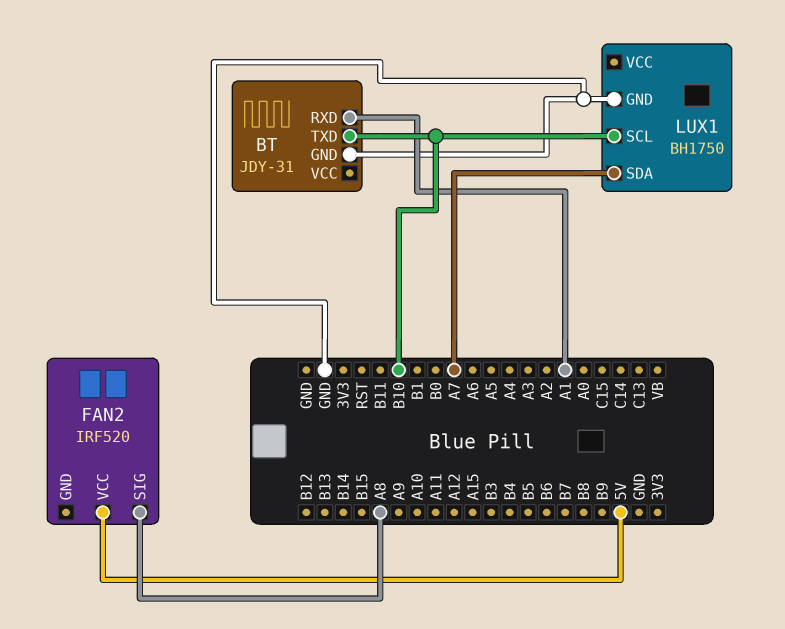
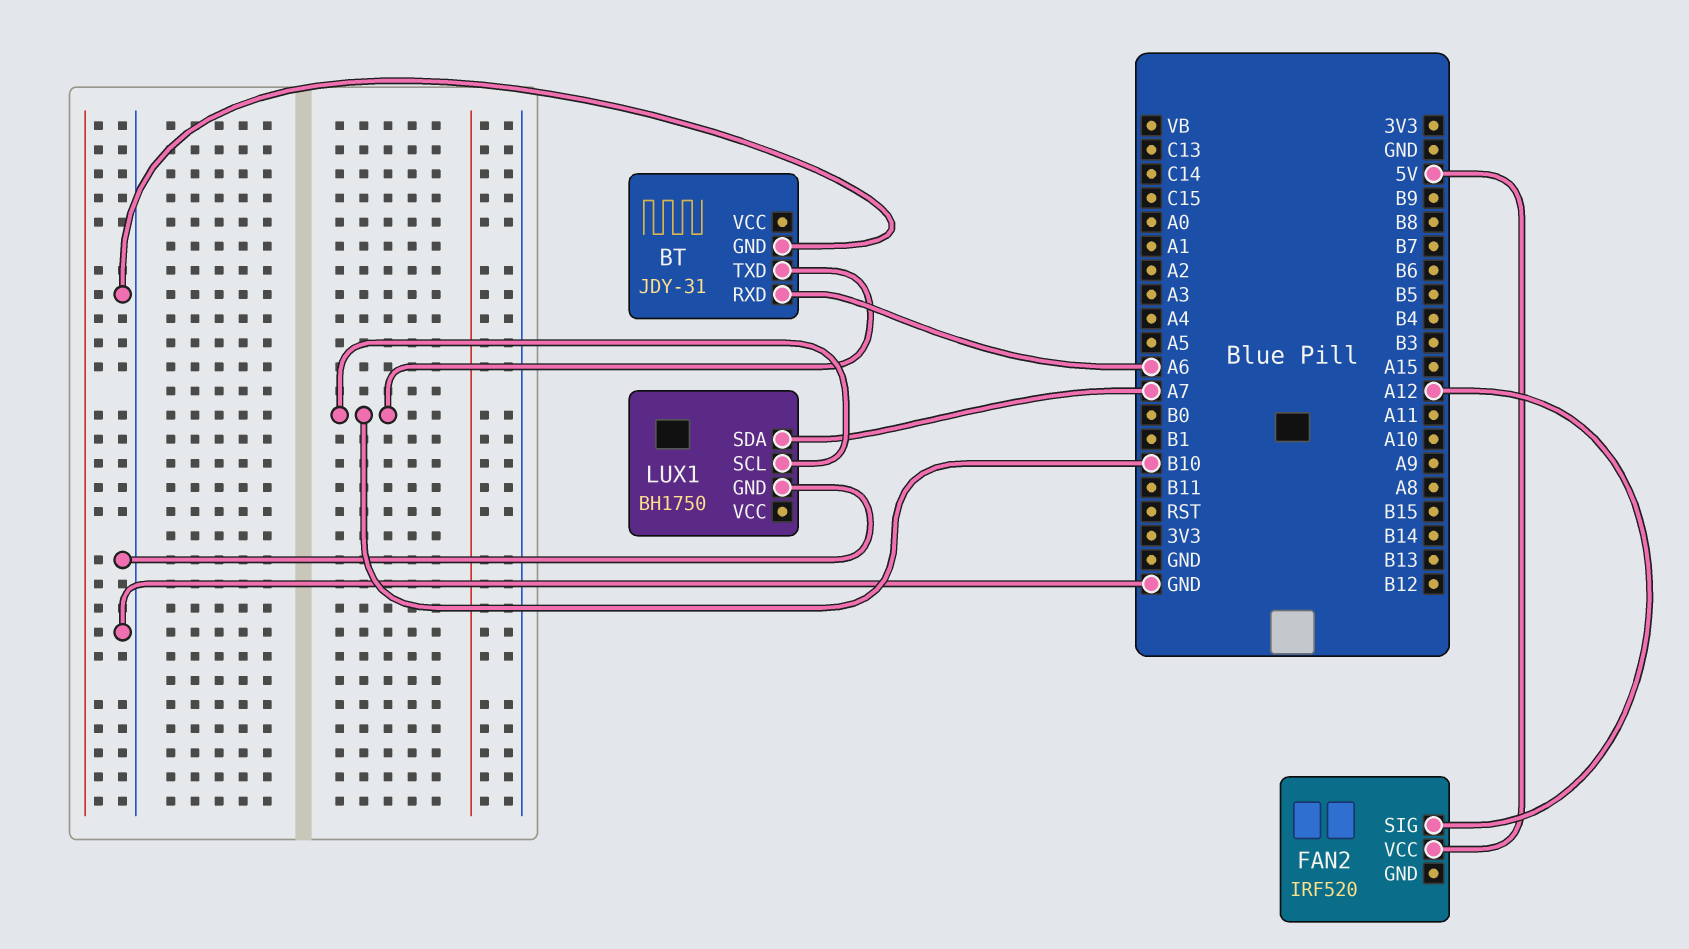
BT pin RXD: A1 -> A6
FAN2 pin SIG: A8 -> A12

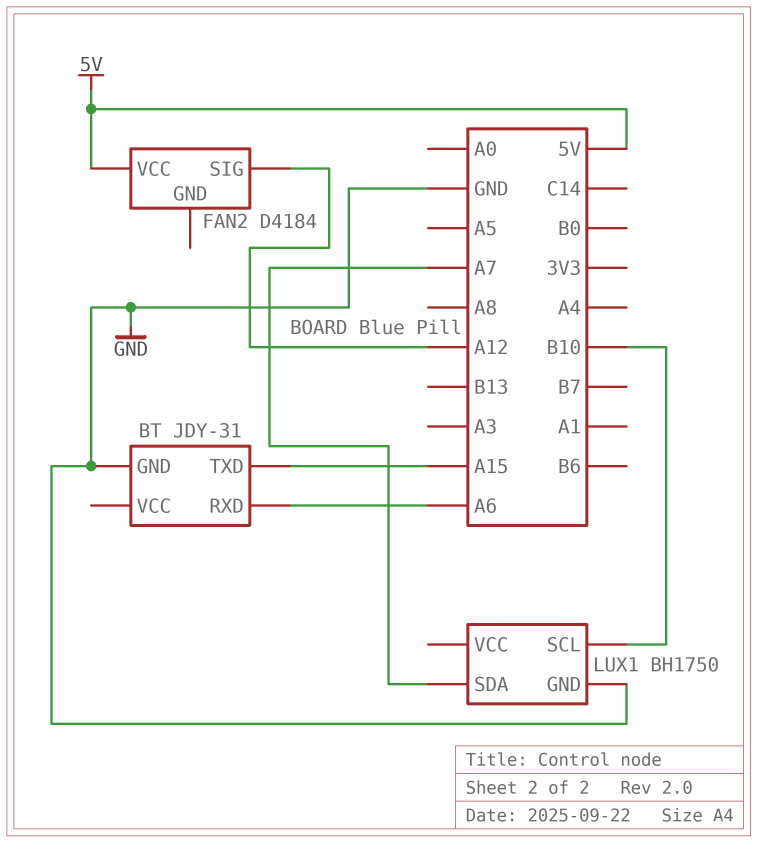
BT pin TXD: B10 -> A15
FAN2: IRF520 -> D4184

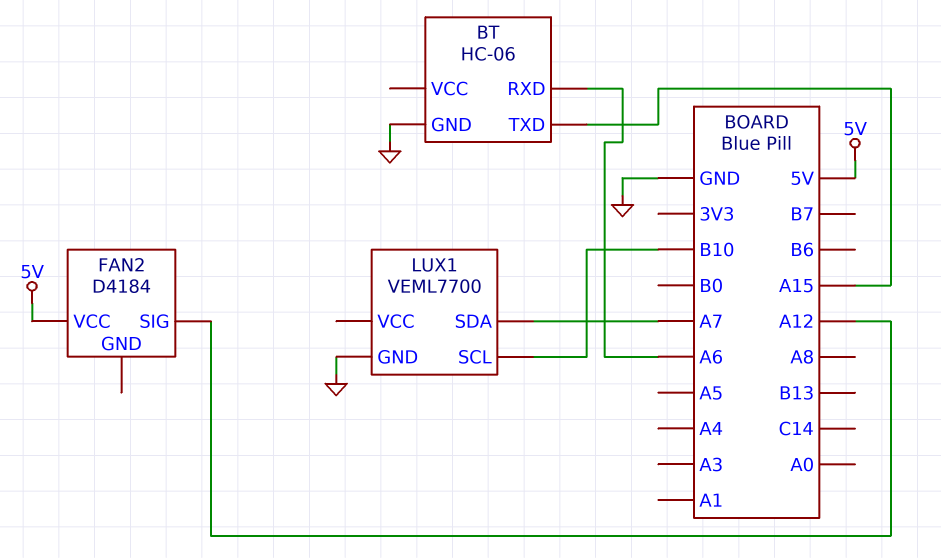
BT: JDY-31 -> HC-06
LUX1: BH1750 -> VEML7700

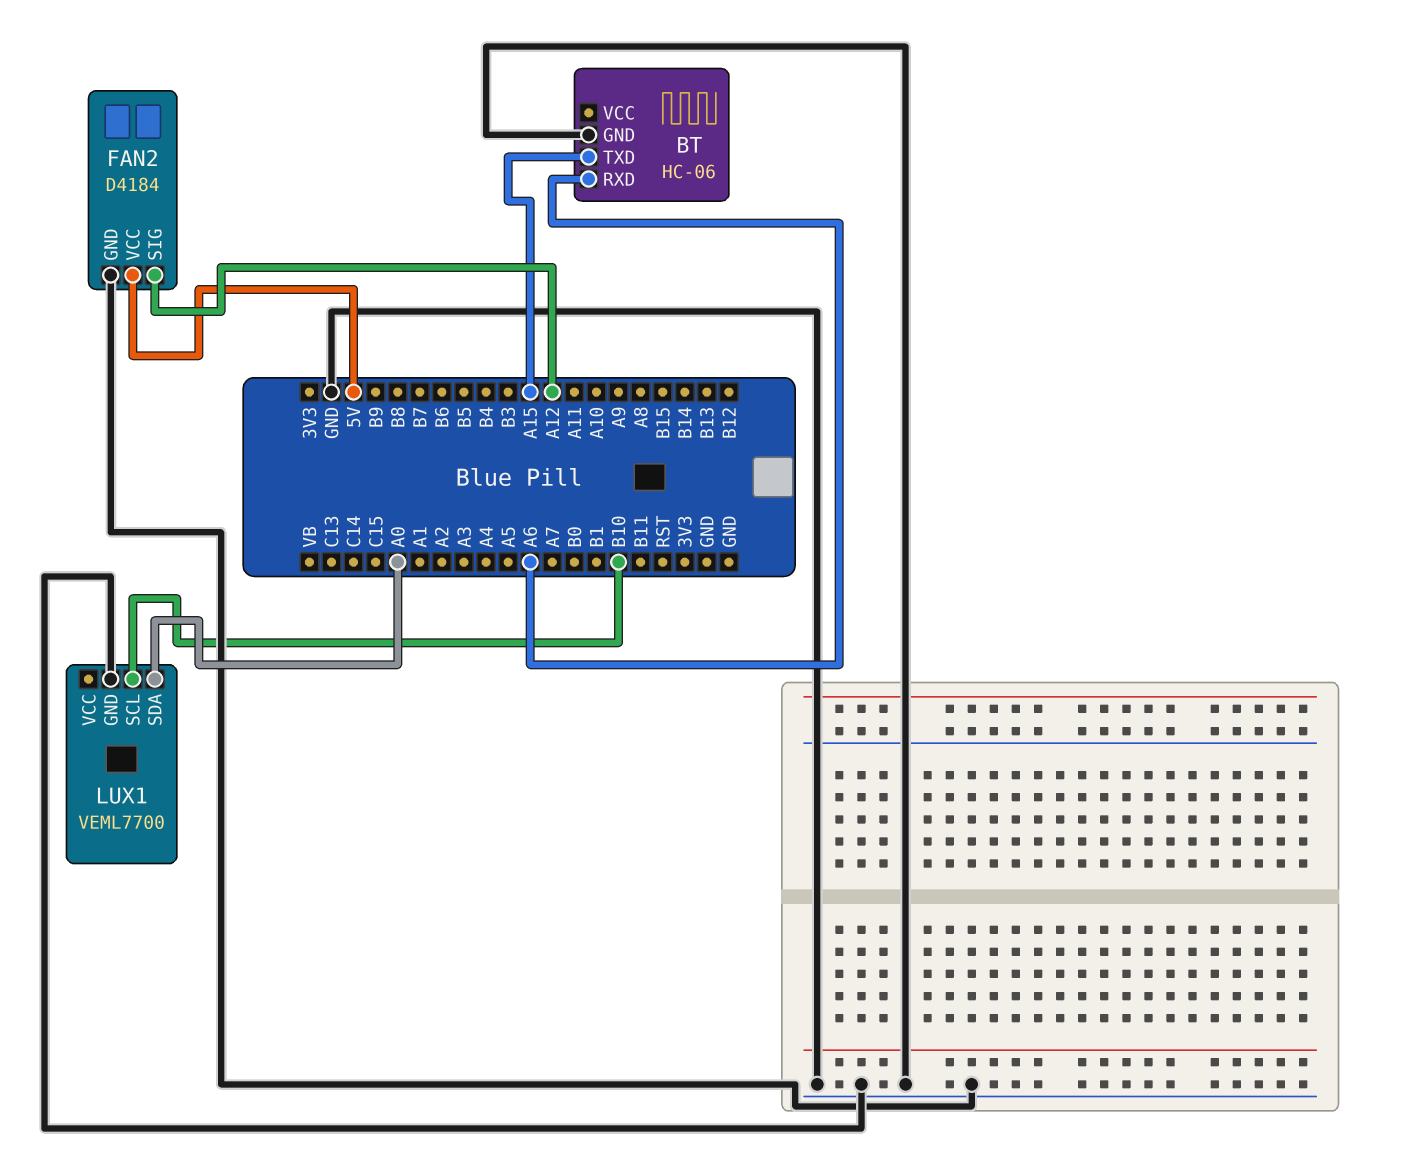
FAN2 pin GND: none -> GND
LUX1 pin SDA: A7 -> A0

